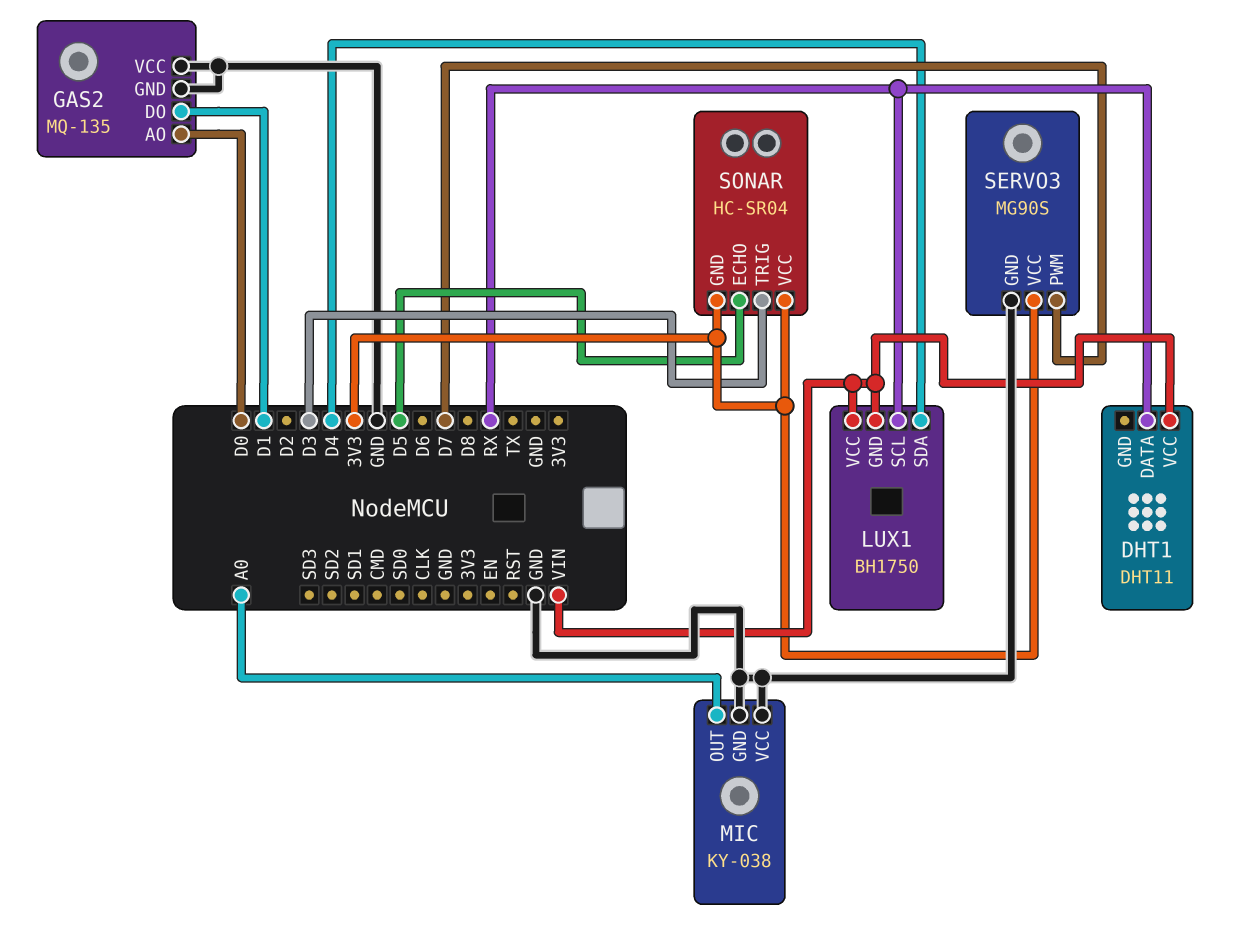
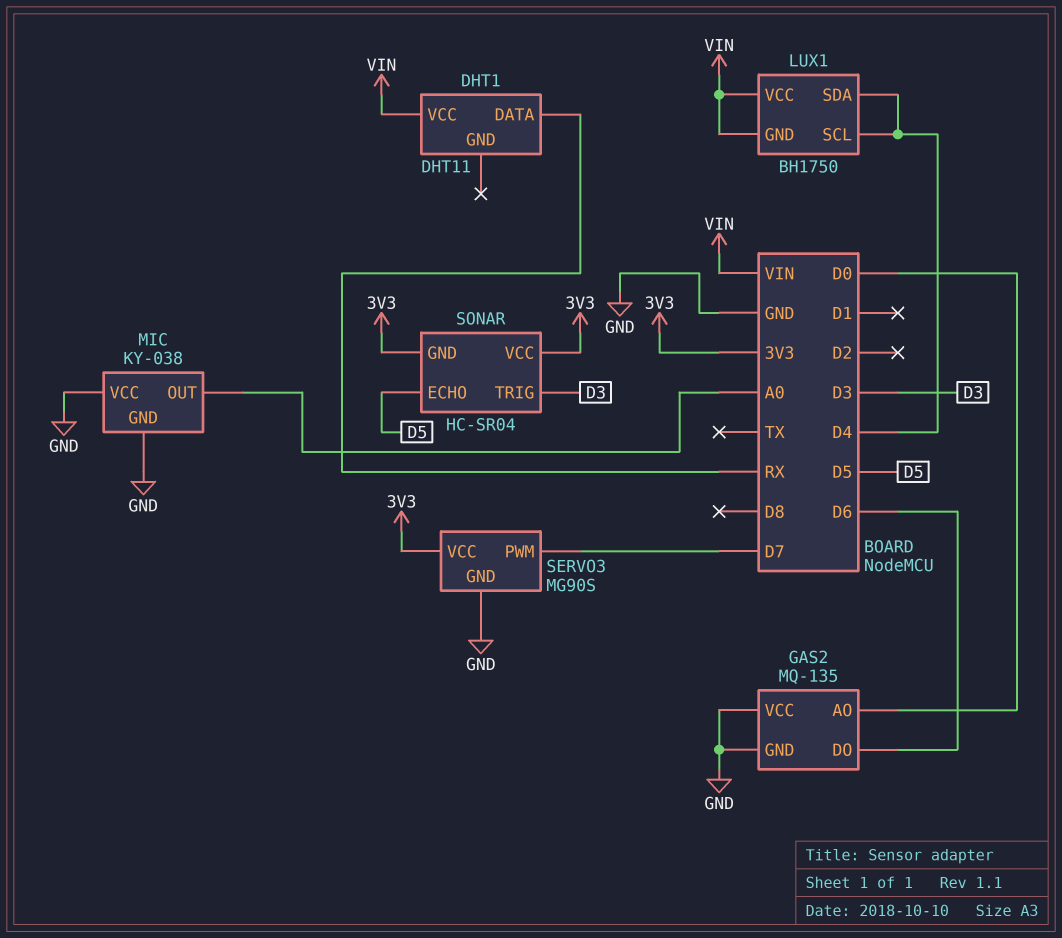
GAS2 pin DO: D1 -> D6
LUX1 pin SCL: RX -> D4

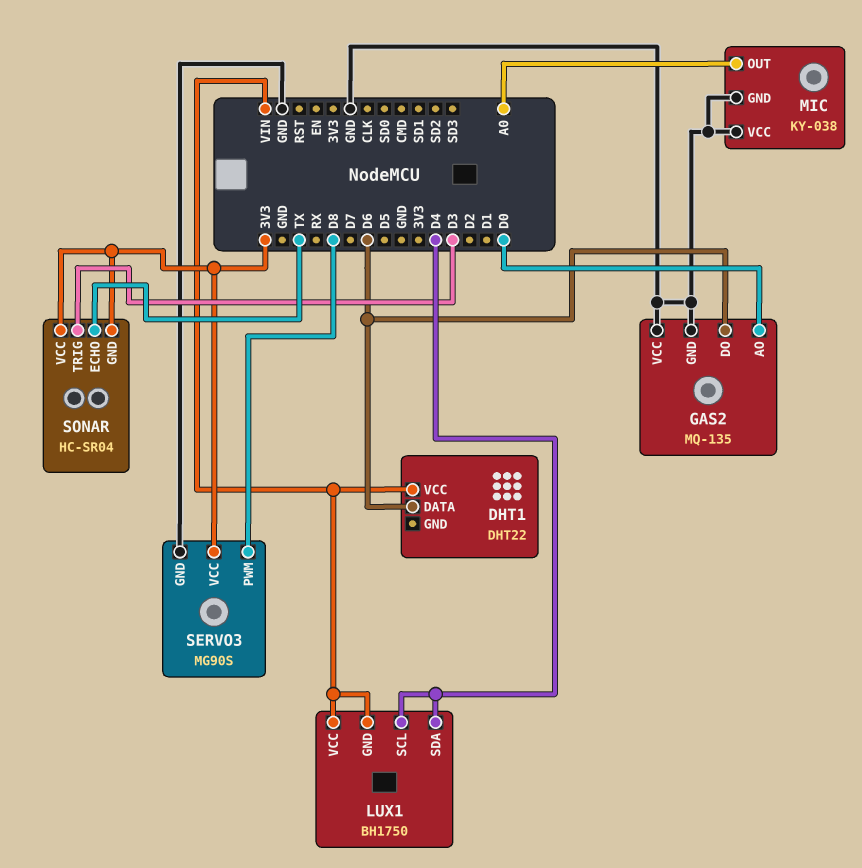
DHT1: DHT11 -> DHT22
DHT1 pin DATA: RX -> D6
SERVO3 pin PWM: D7 -> D8
SONAR pin ECHO: D5 -> TX

